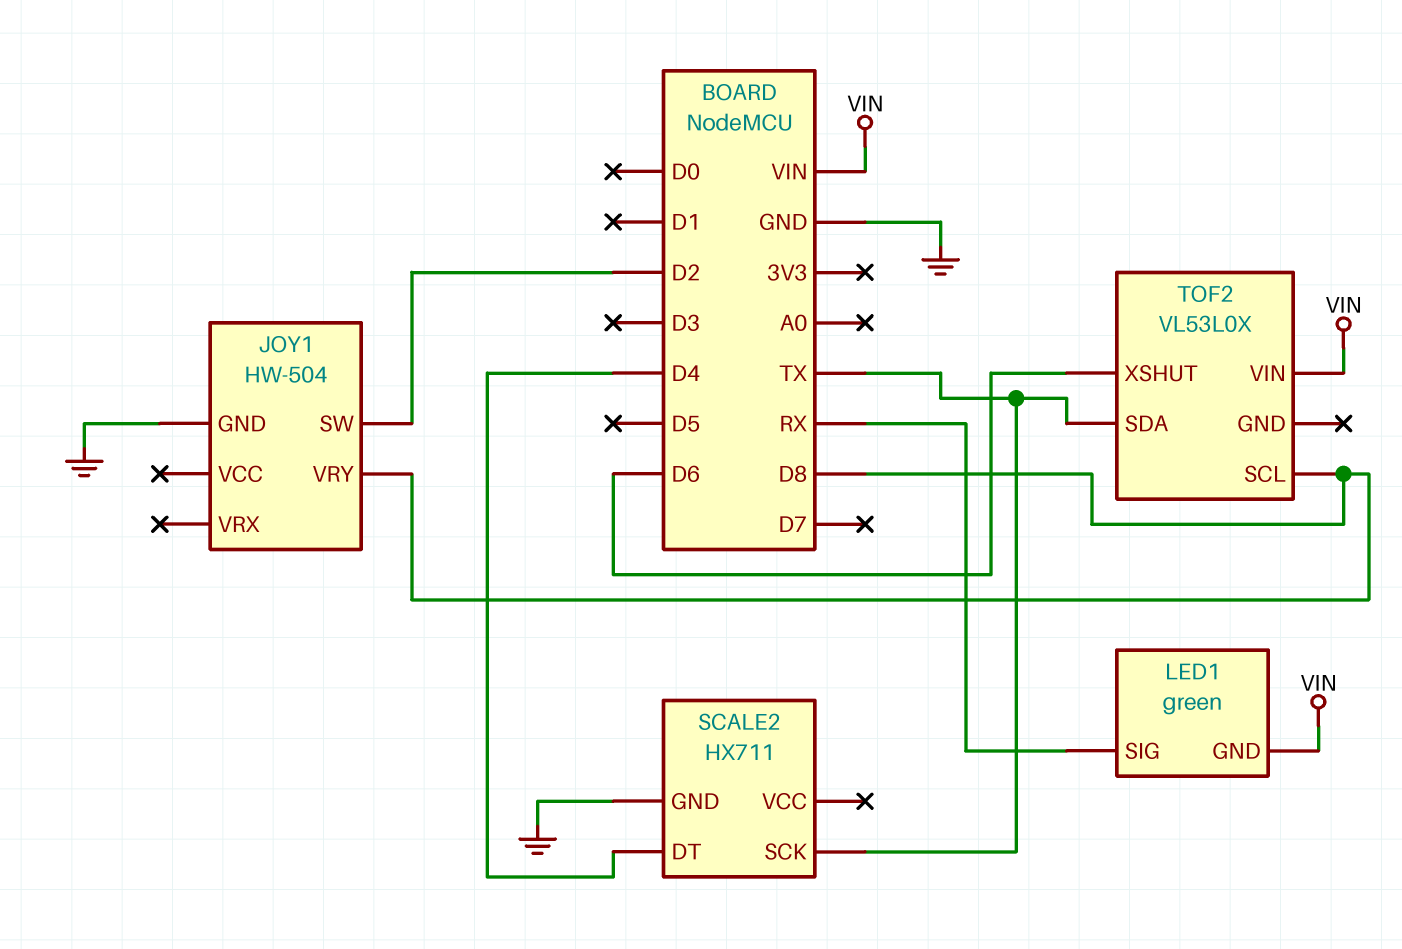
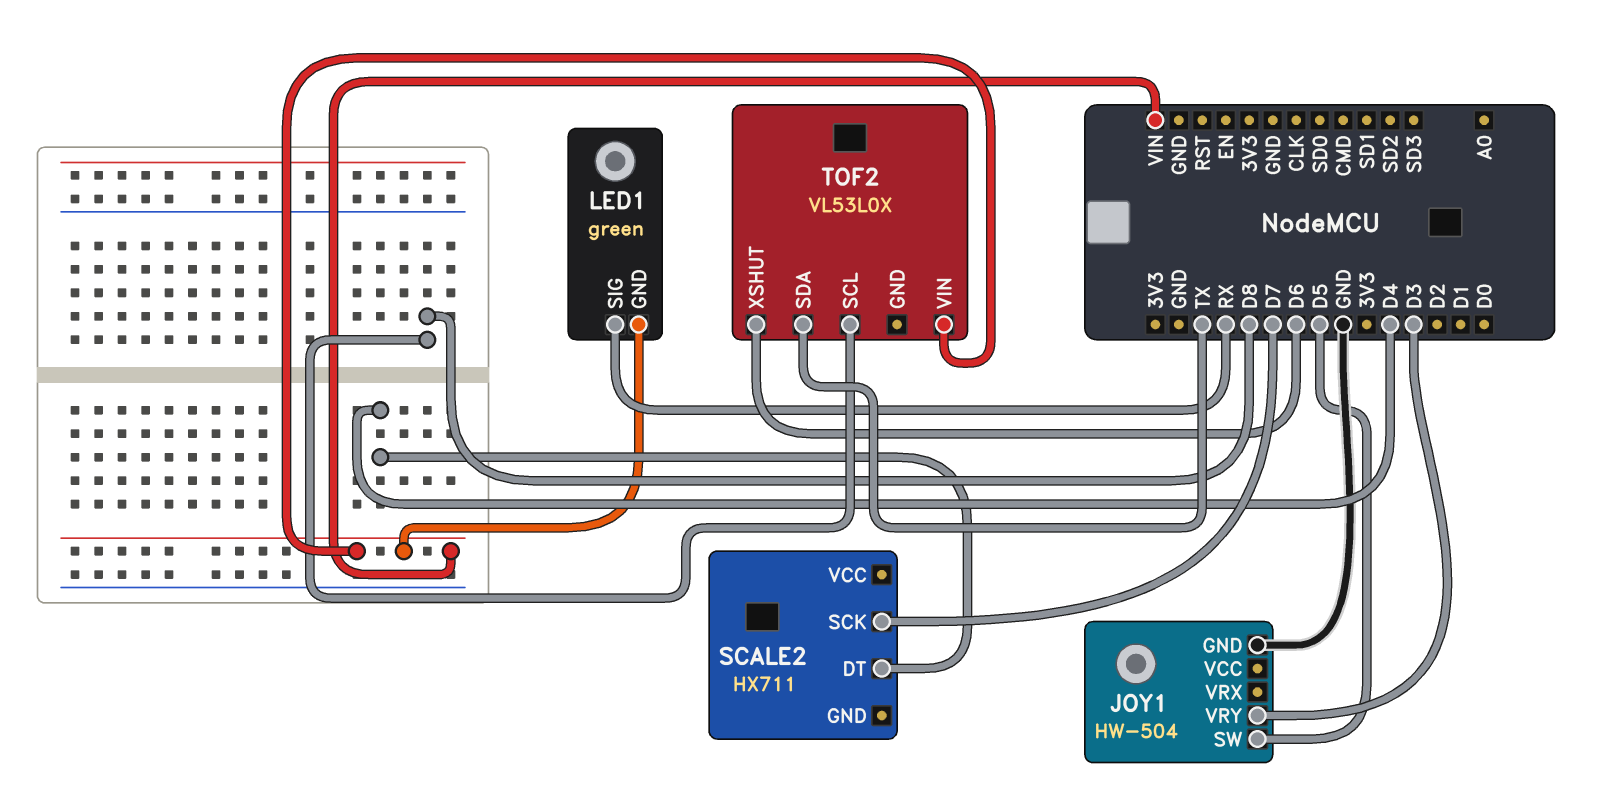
JOY1 pin SW: D2 -> D5
JOY1 pin VRY: D8 -> D3
SCALE2 pin GND: GND -> none
SCALE2 pin SCK: TX -> D7

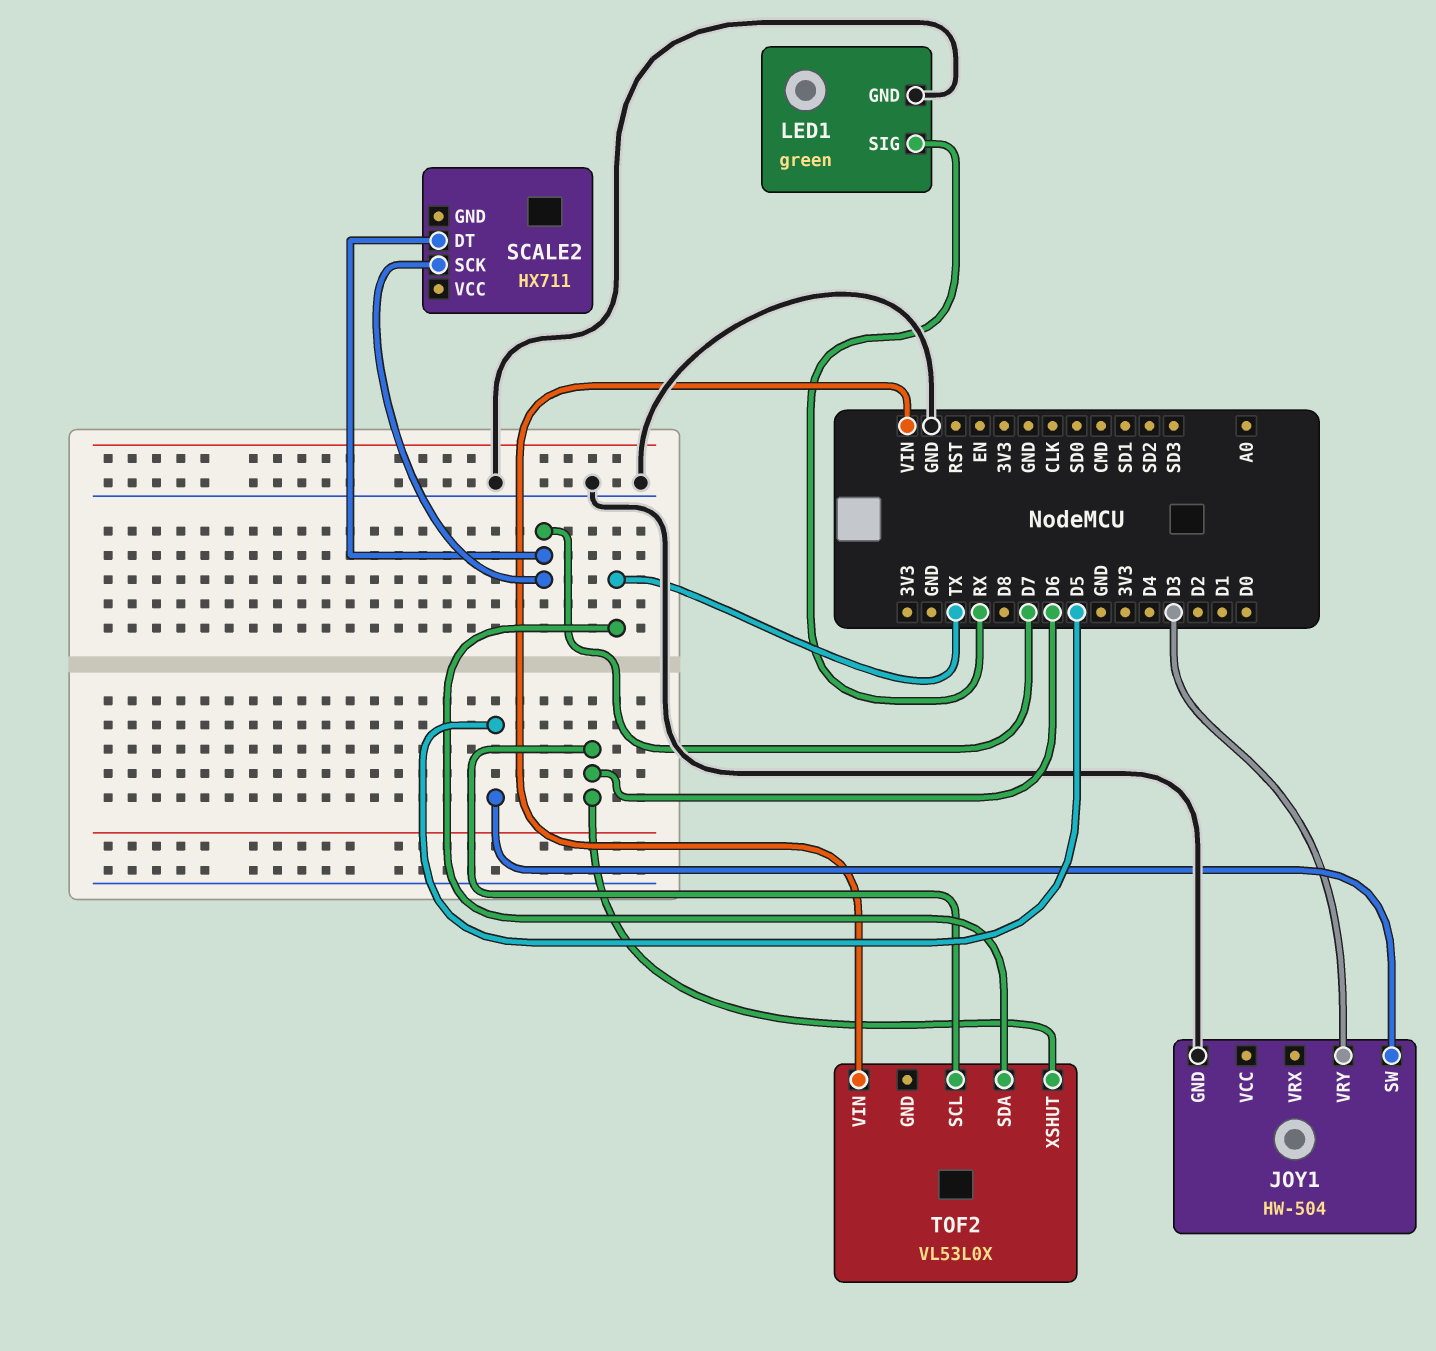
LED1 pin GND: VIN -> GND
SCALE2 pin DT: D4 -> D7
TOF2 pin SCL: D8 -> D6

